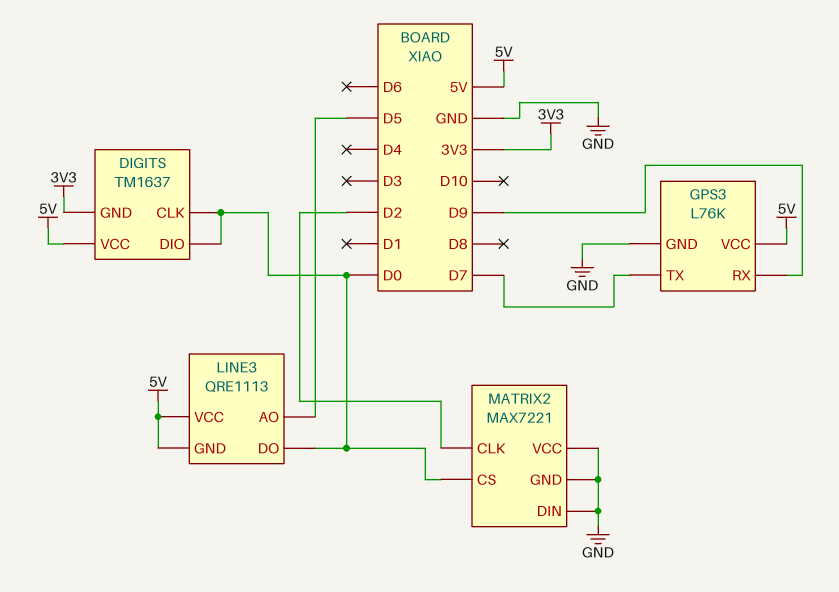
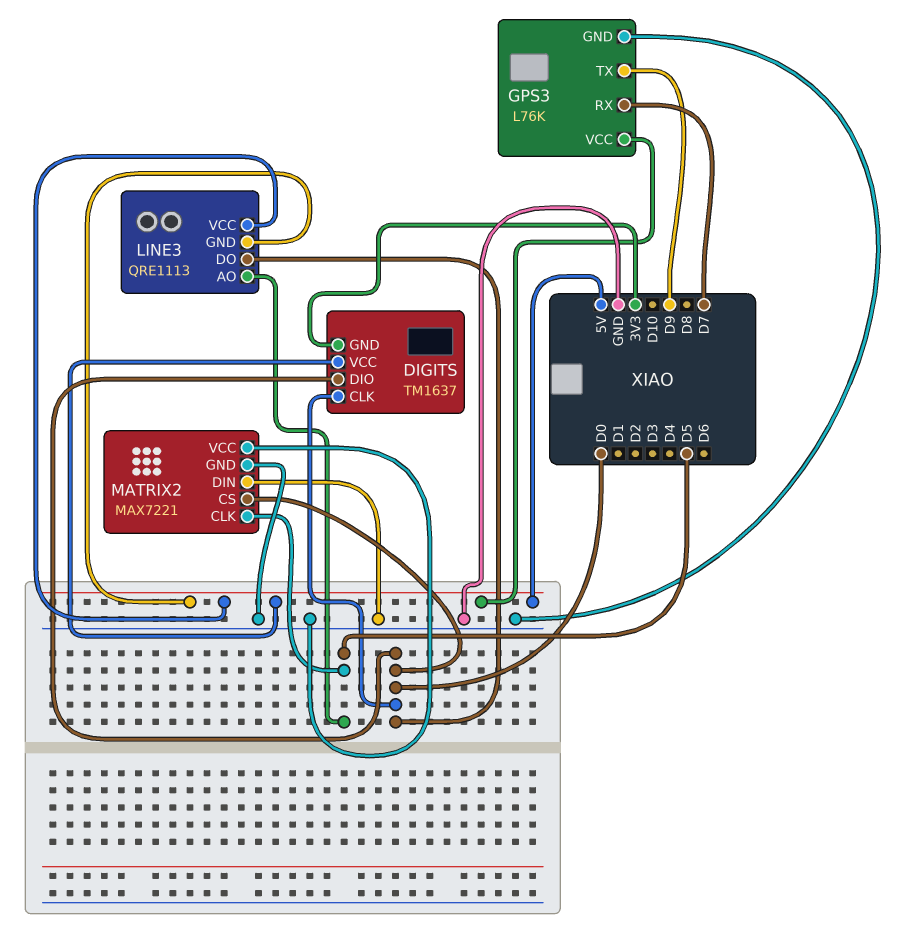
GPS3 pin RX: D9 -> D7
GPS3 pin TX: D7 -> D9
MATRIX2 pin CLK: D2 -> D5

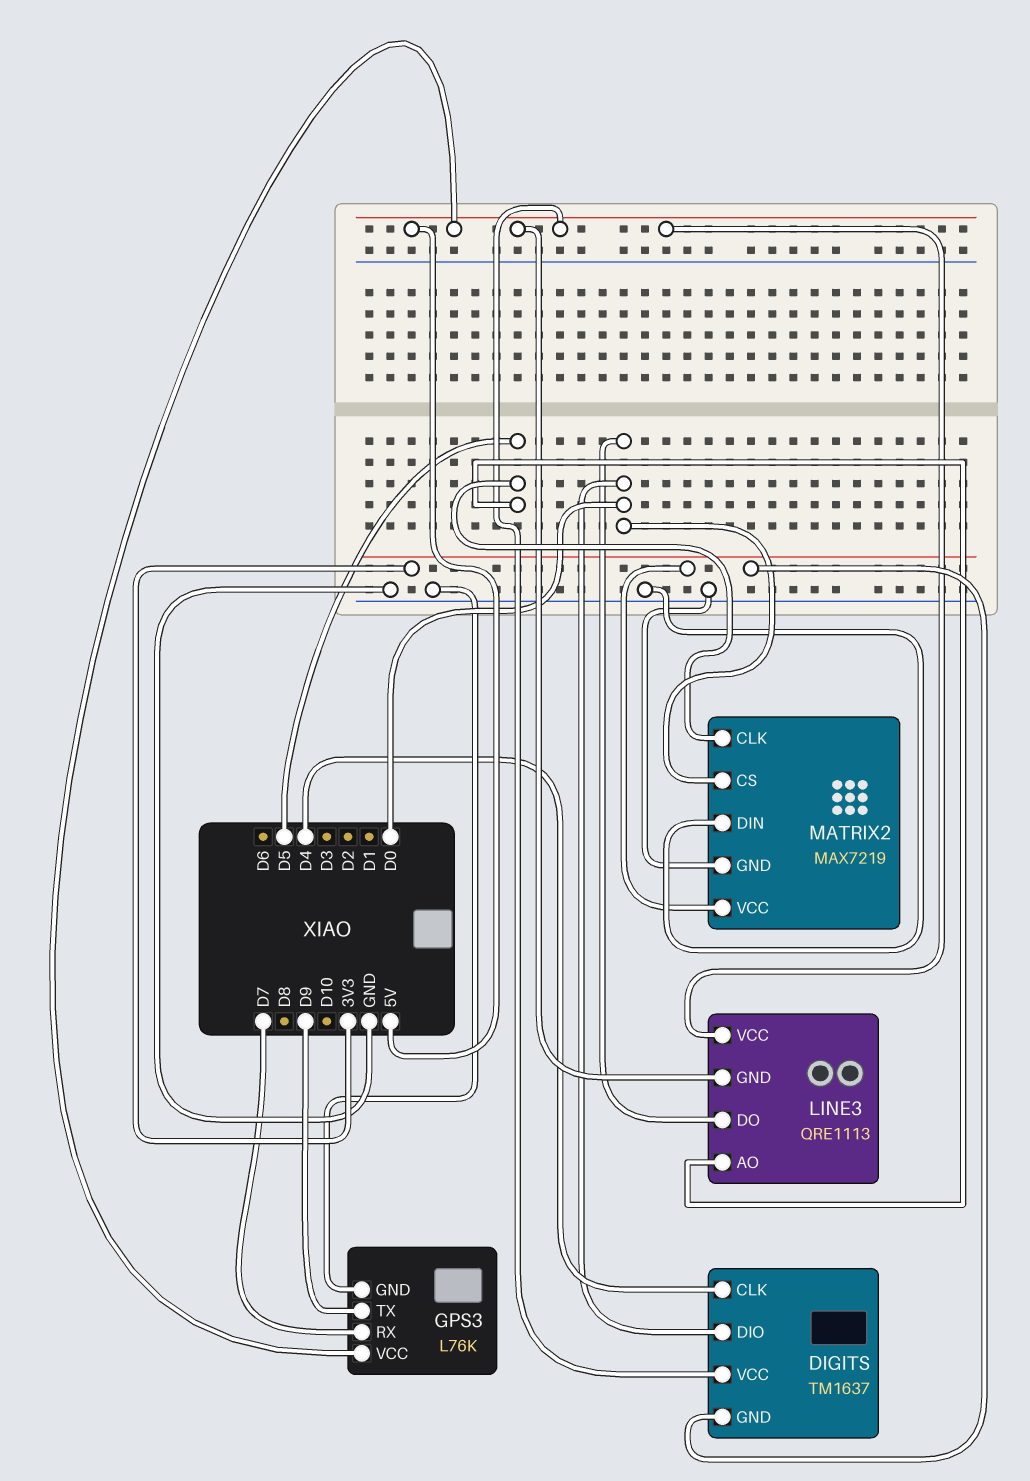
DIGITS pin CLK: D0 -> D4
MATRIX2: MAX7221 -> MAX7219
MATRIX2 pin VCC: GND -> 3V3

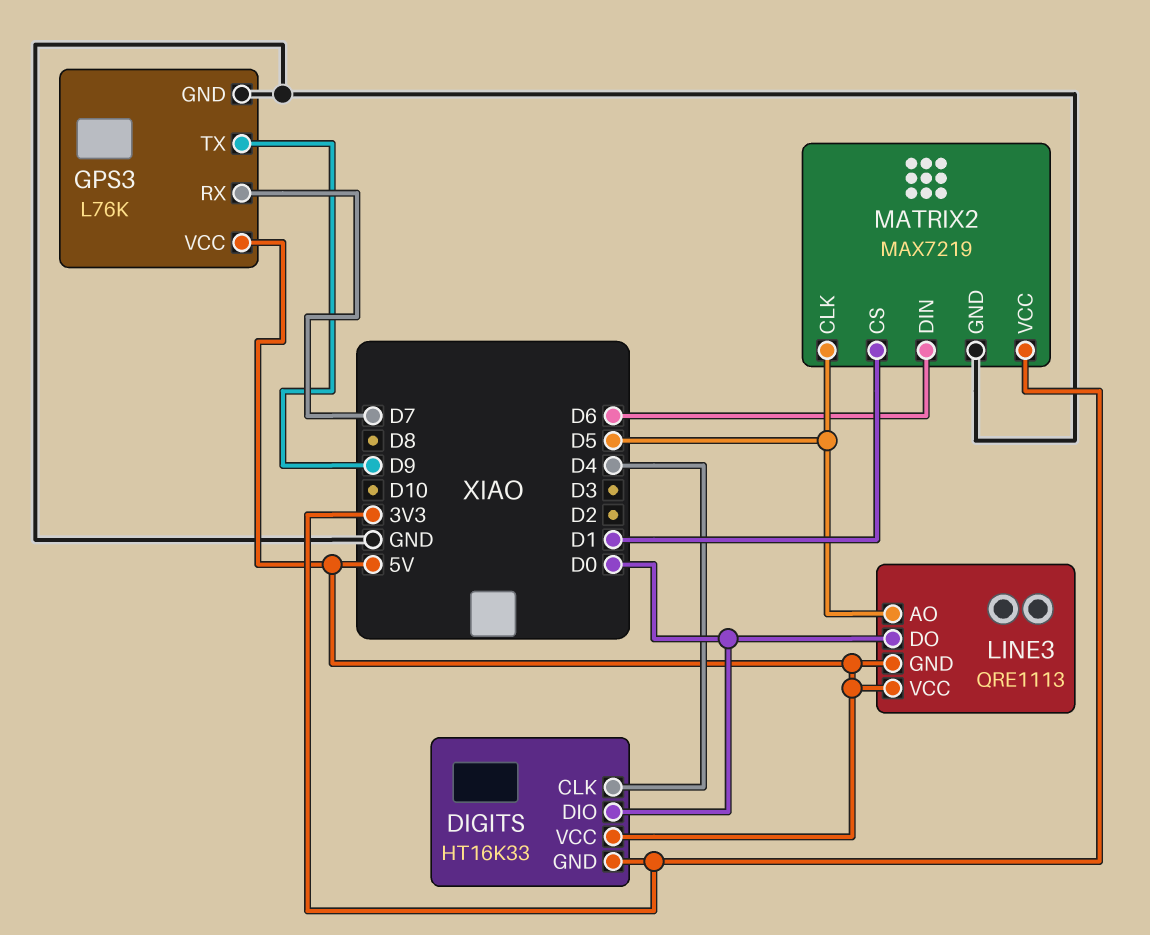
DIGITS: TM1637 -> HT16K33
MATRIX2 pin CS: D0 -> D1
MATRIX2 pin DIN: GND -> D6

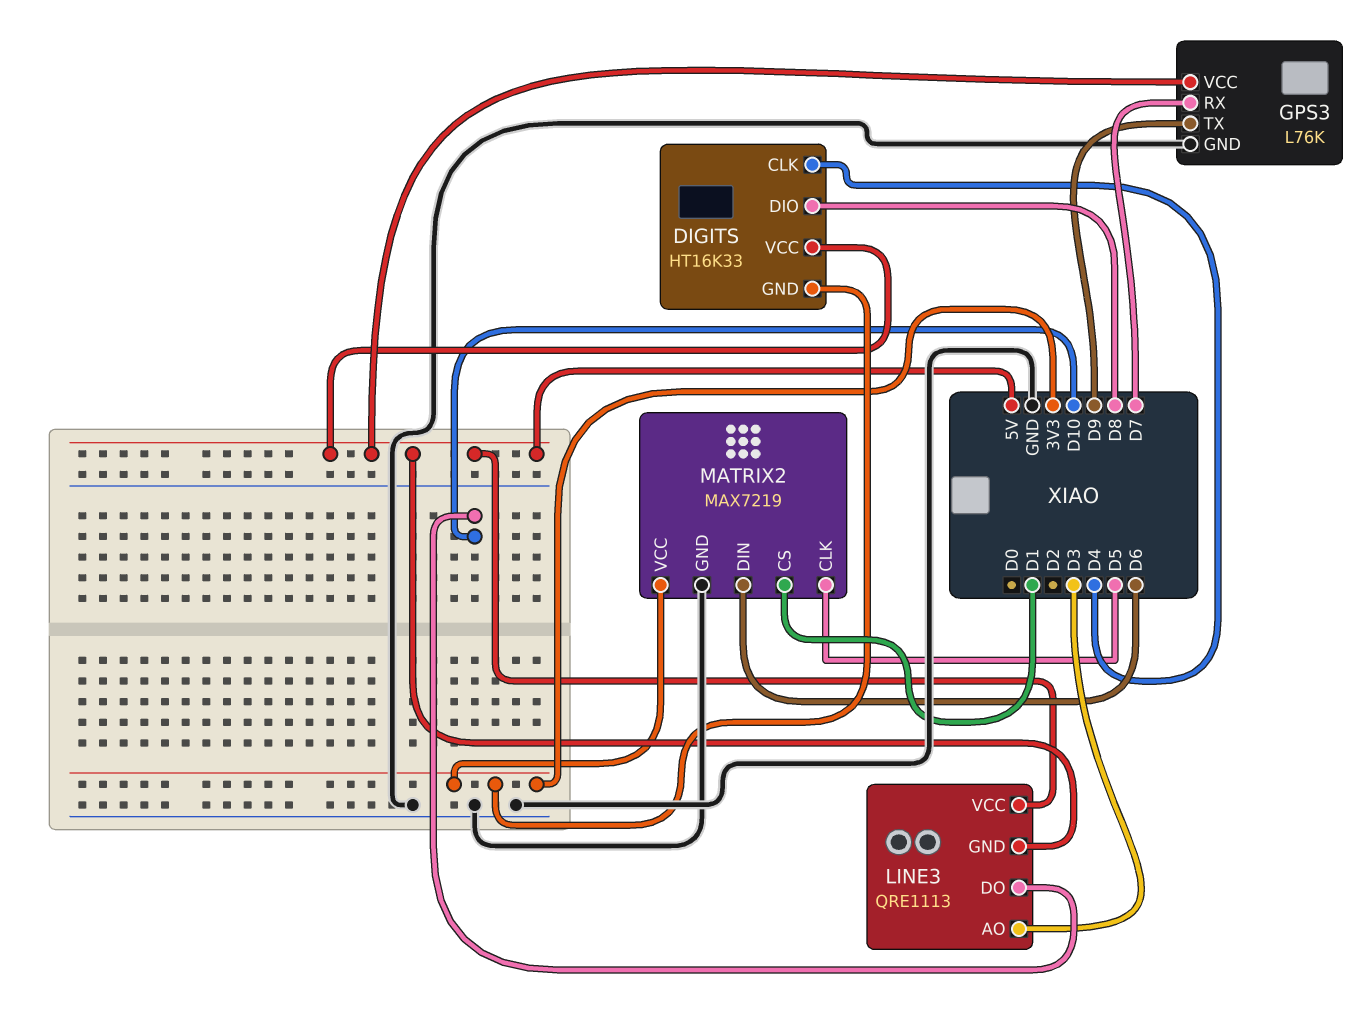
DIGITS pin DIO: D0 -> D8
LINE3 pin AO: D5 -> D3
LINE3 pin DO: D0 -> D10

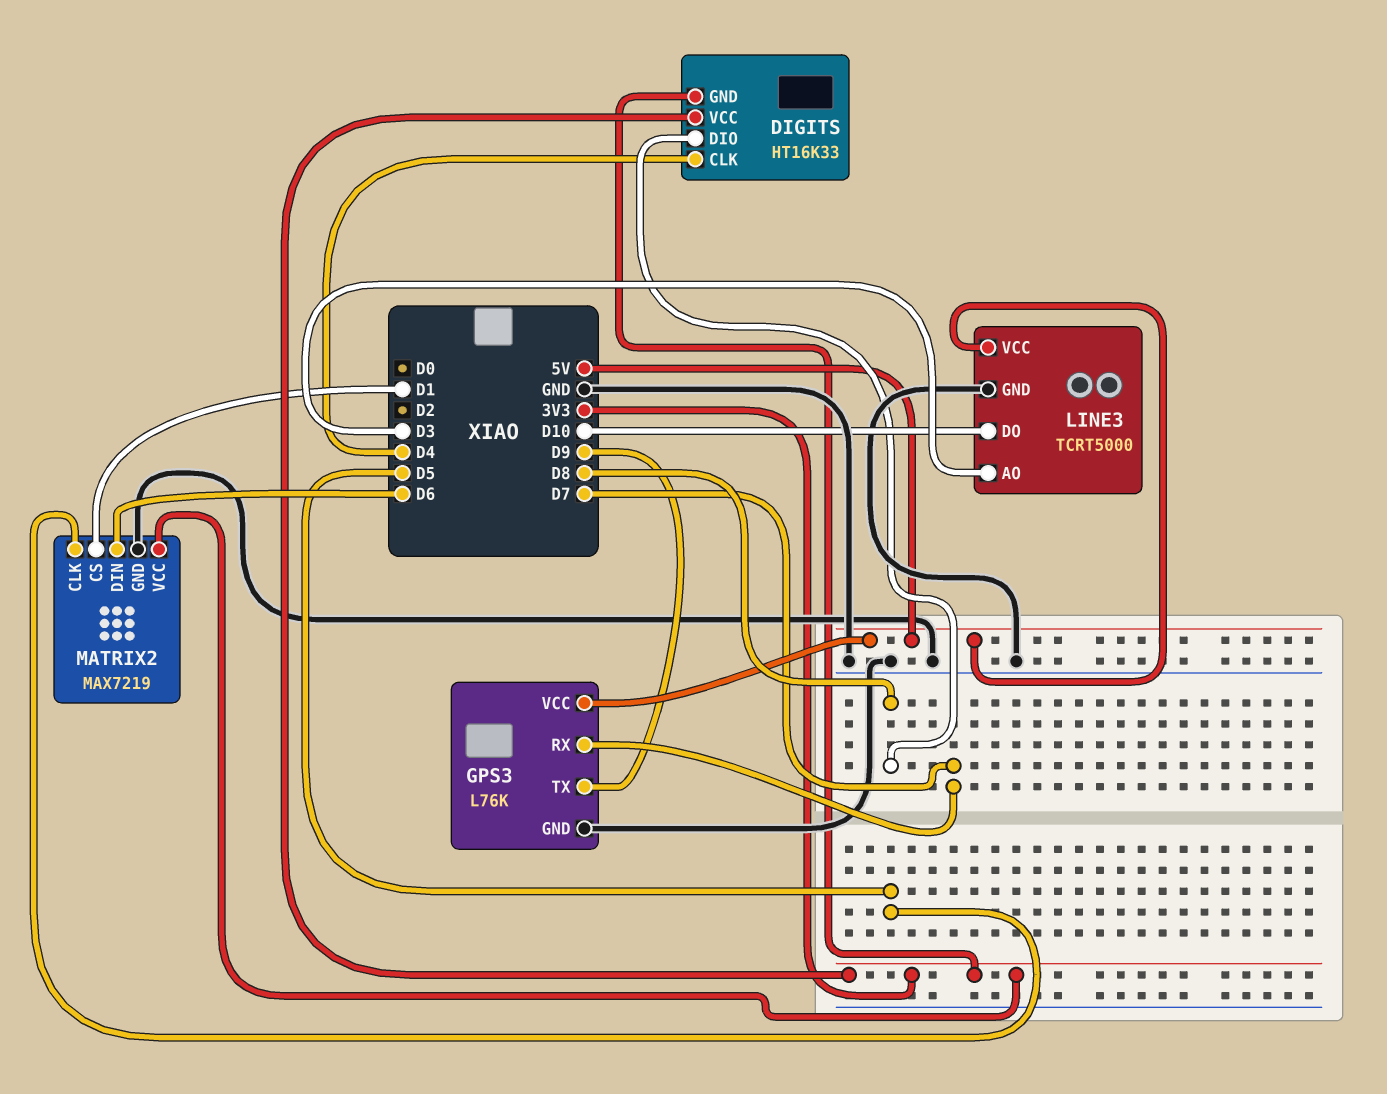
DIGITS pin VCC: 5V -> 3V3
LINE3: QRE1113 -> TCRT5000
LINE3 pin GND: 5V -> GND

